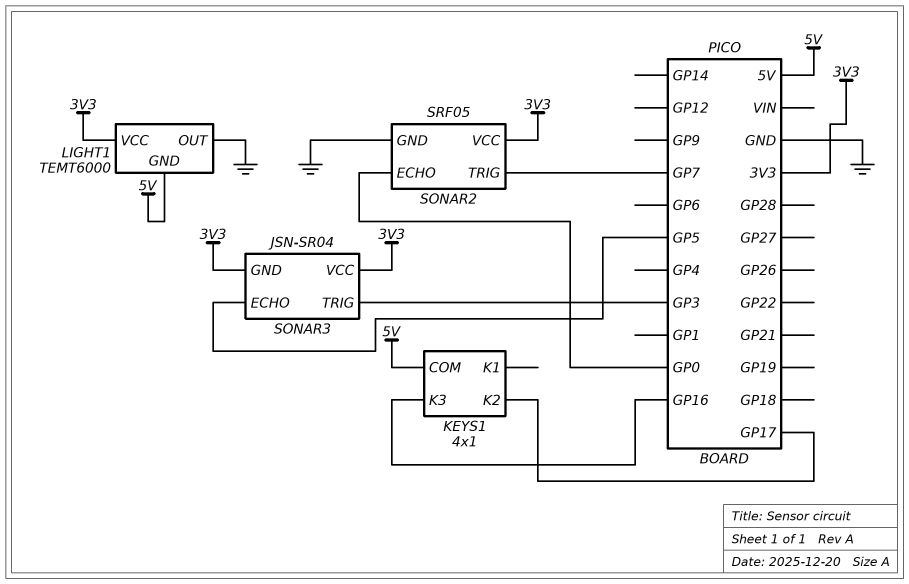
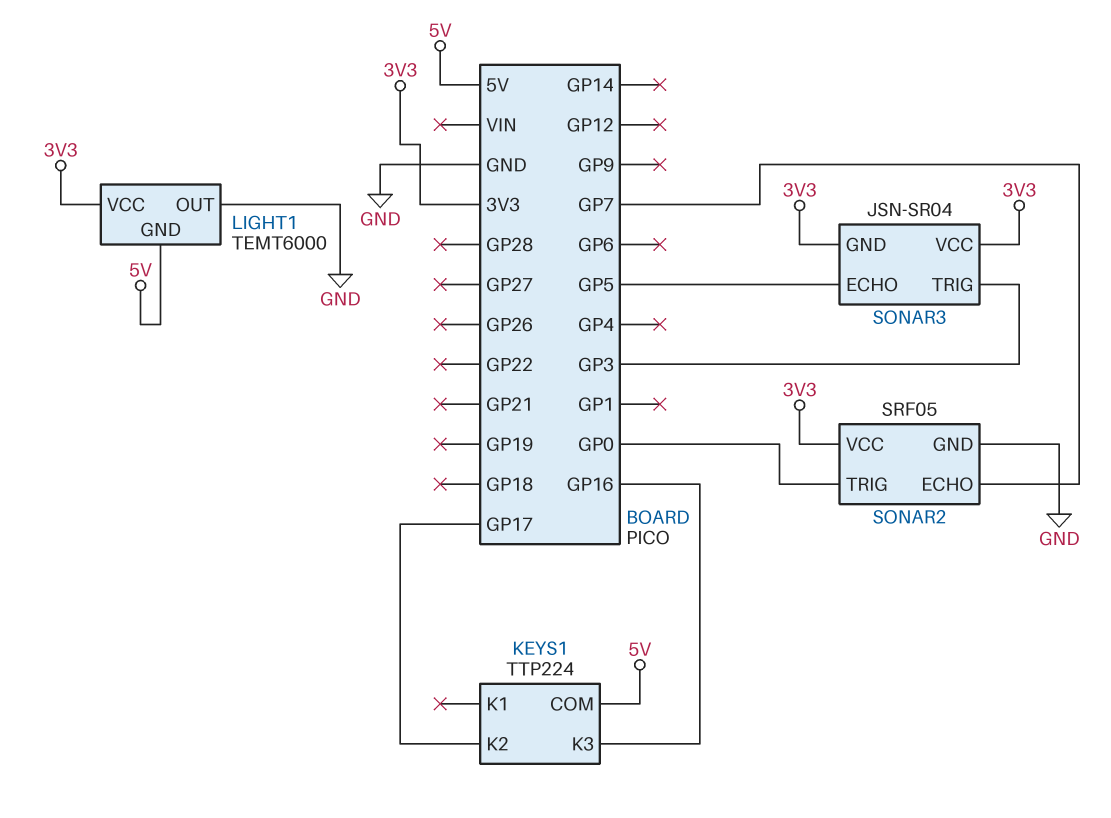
KEYS1: 4x1 -> TTP224
SONAR2 pin ECHO: GP0 -> GP7
SONAR2 pin TRIG: GP7 -> GP0

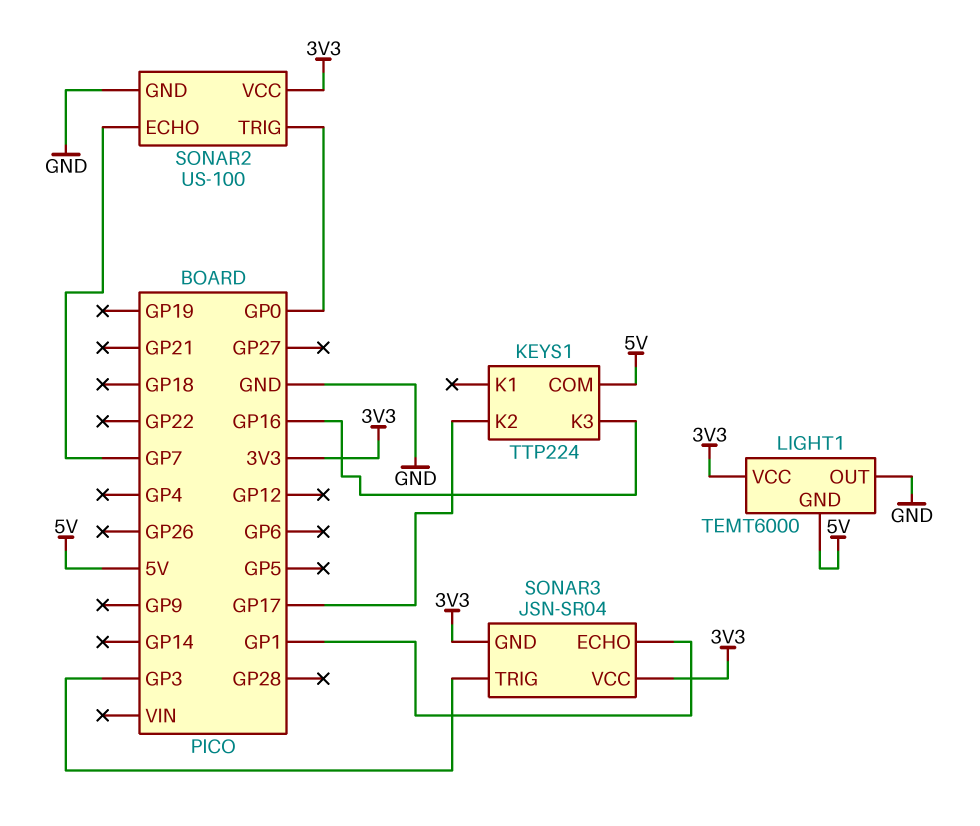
SONAR2: SRF05 -> US-100
SONAR3 pin ECHO: GP5 -> GP1

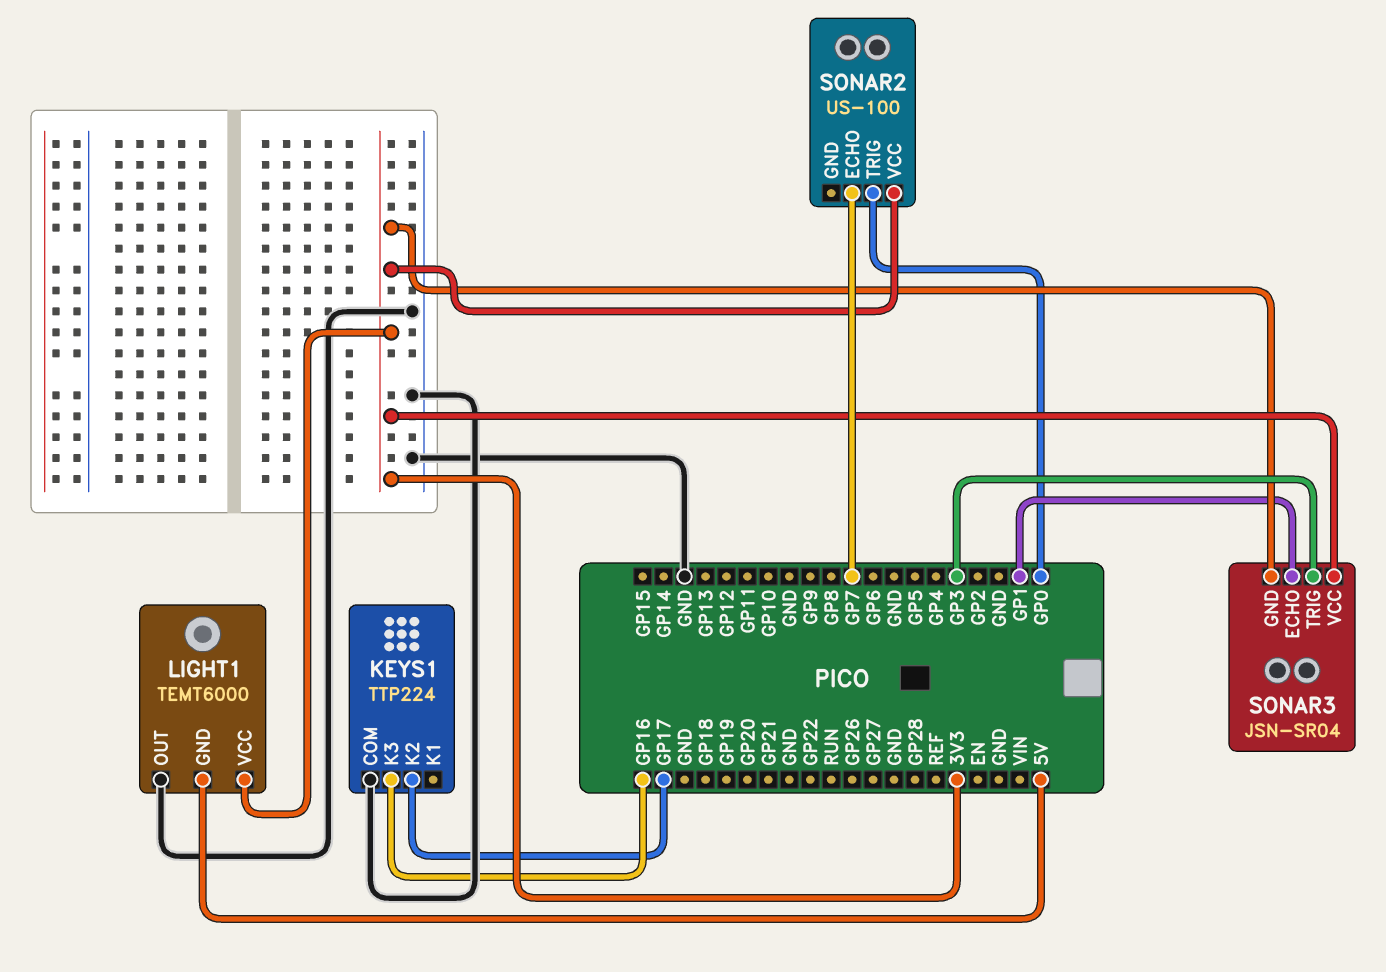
KEYS1 pin COM: 5V -> GND
SONAR2 pin GND: GND -> none

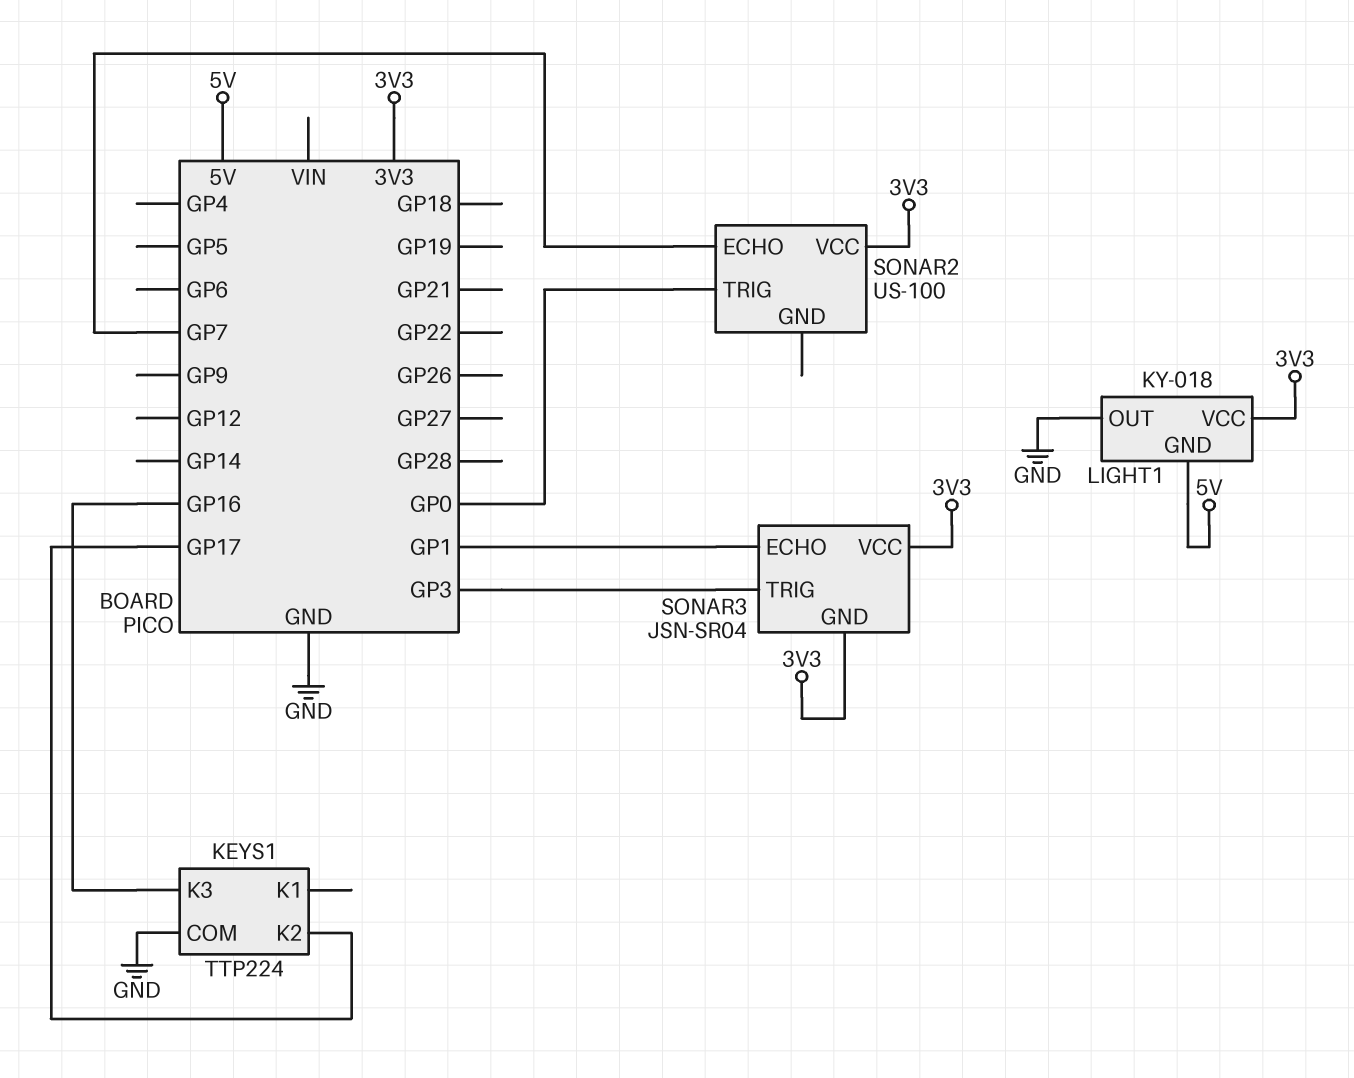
LIGHT1: TEMT6000 -> KY-018

